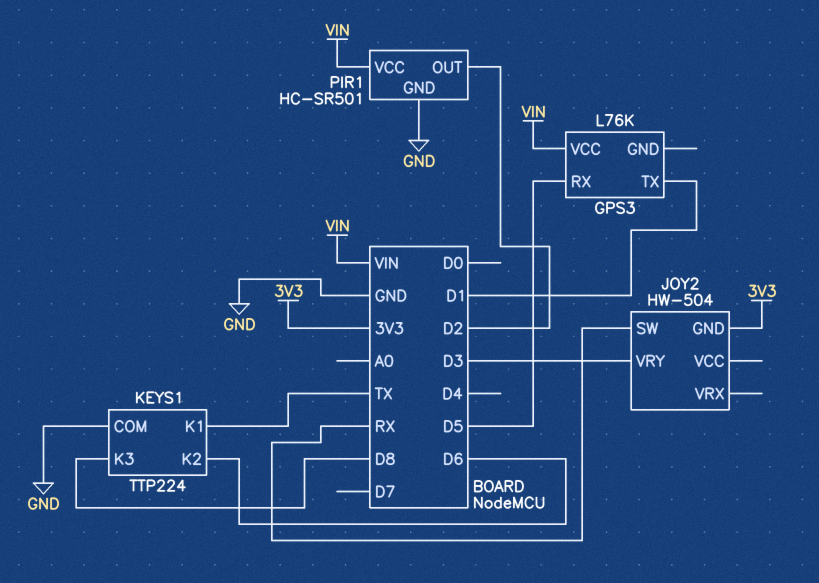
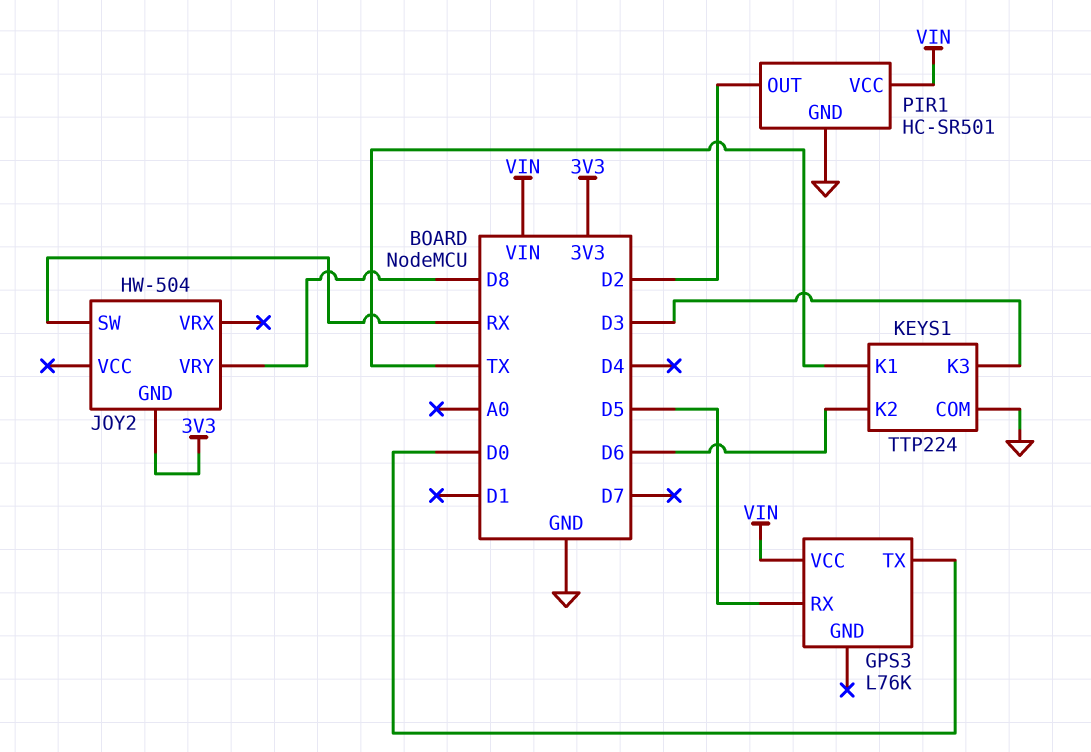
GPS3 pin TX: D1 -> D0
JOY2 pin VRY: D3 -> D8
KEYS1 pin K3: D8 -> D3

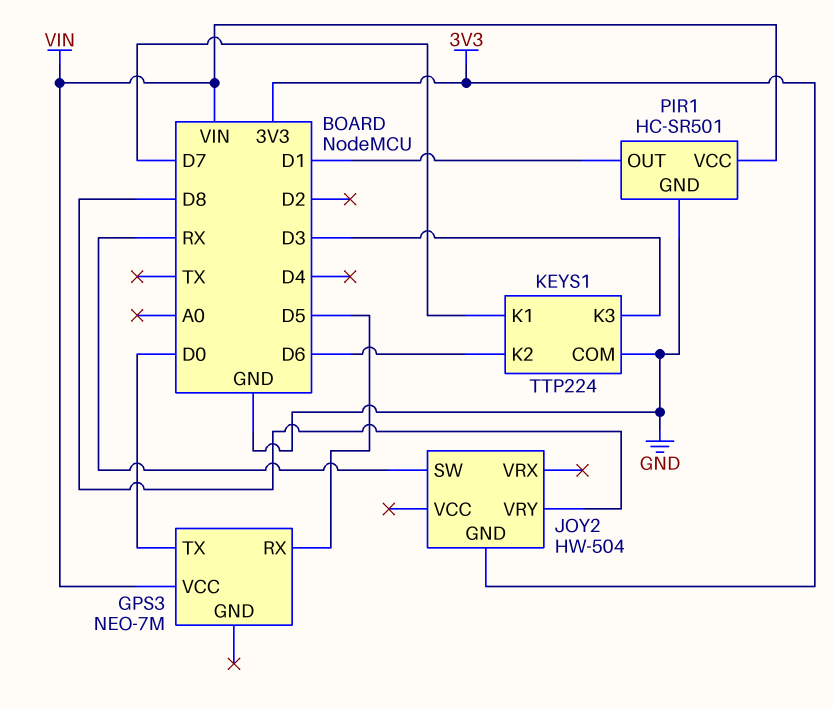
GPS3: L76K -> NEO-7M
KEYS1 pin K1: TX -> D7
PIR1 pin OUT: D2 -> D1

